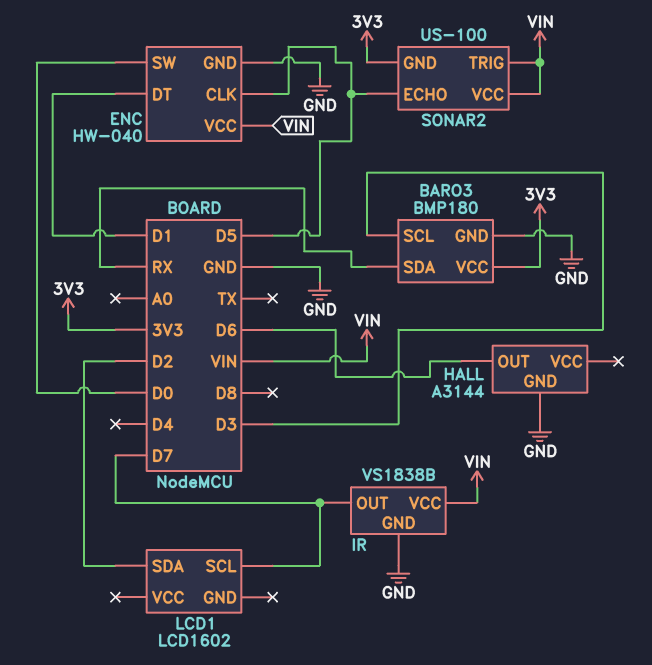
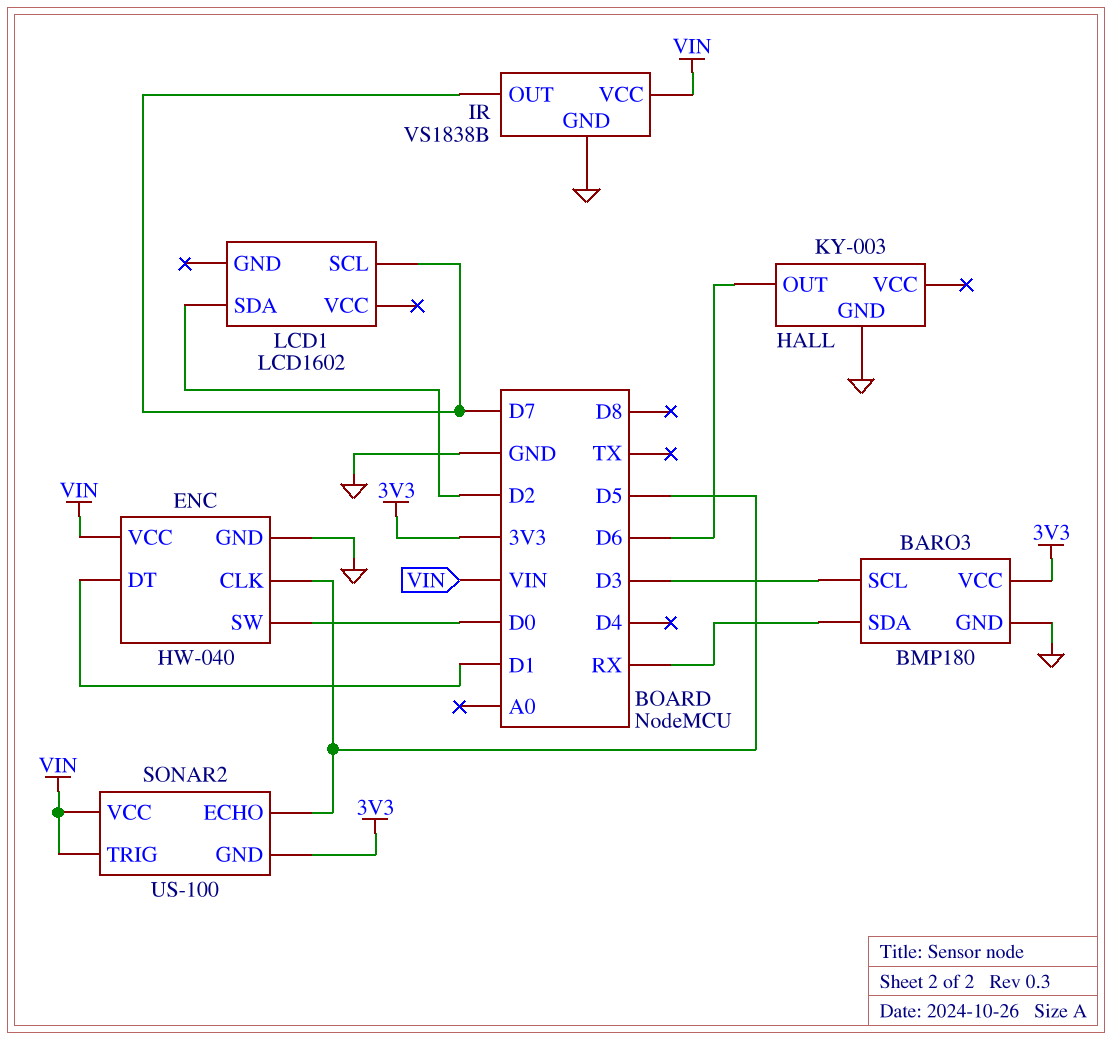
HALL: A3144 -> KY-003

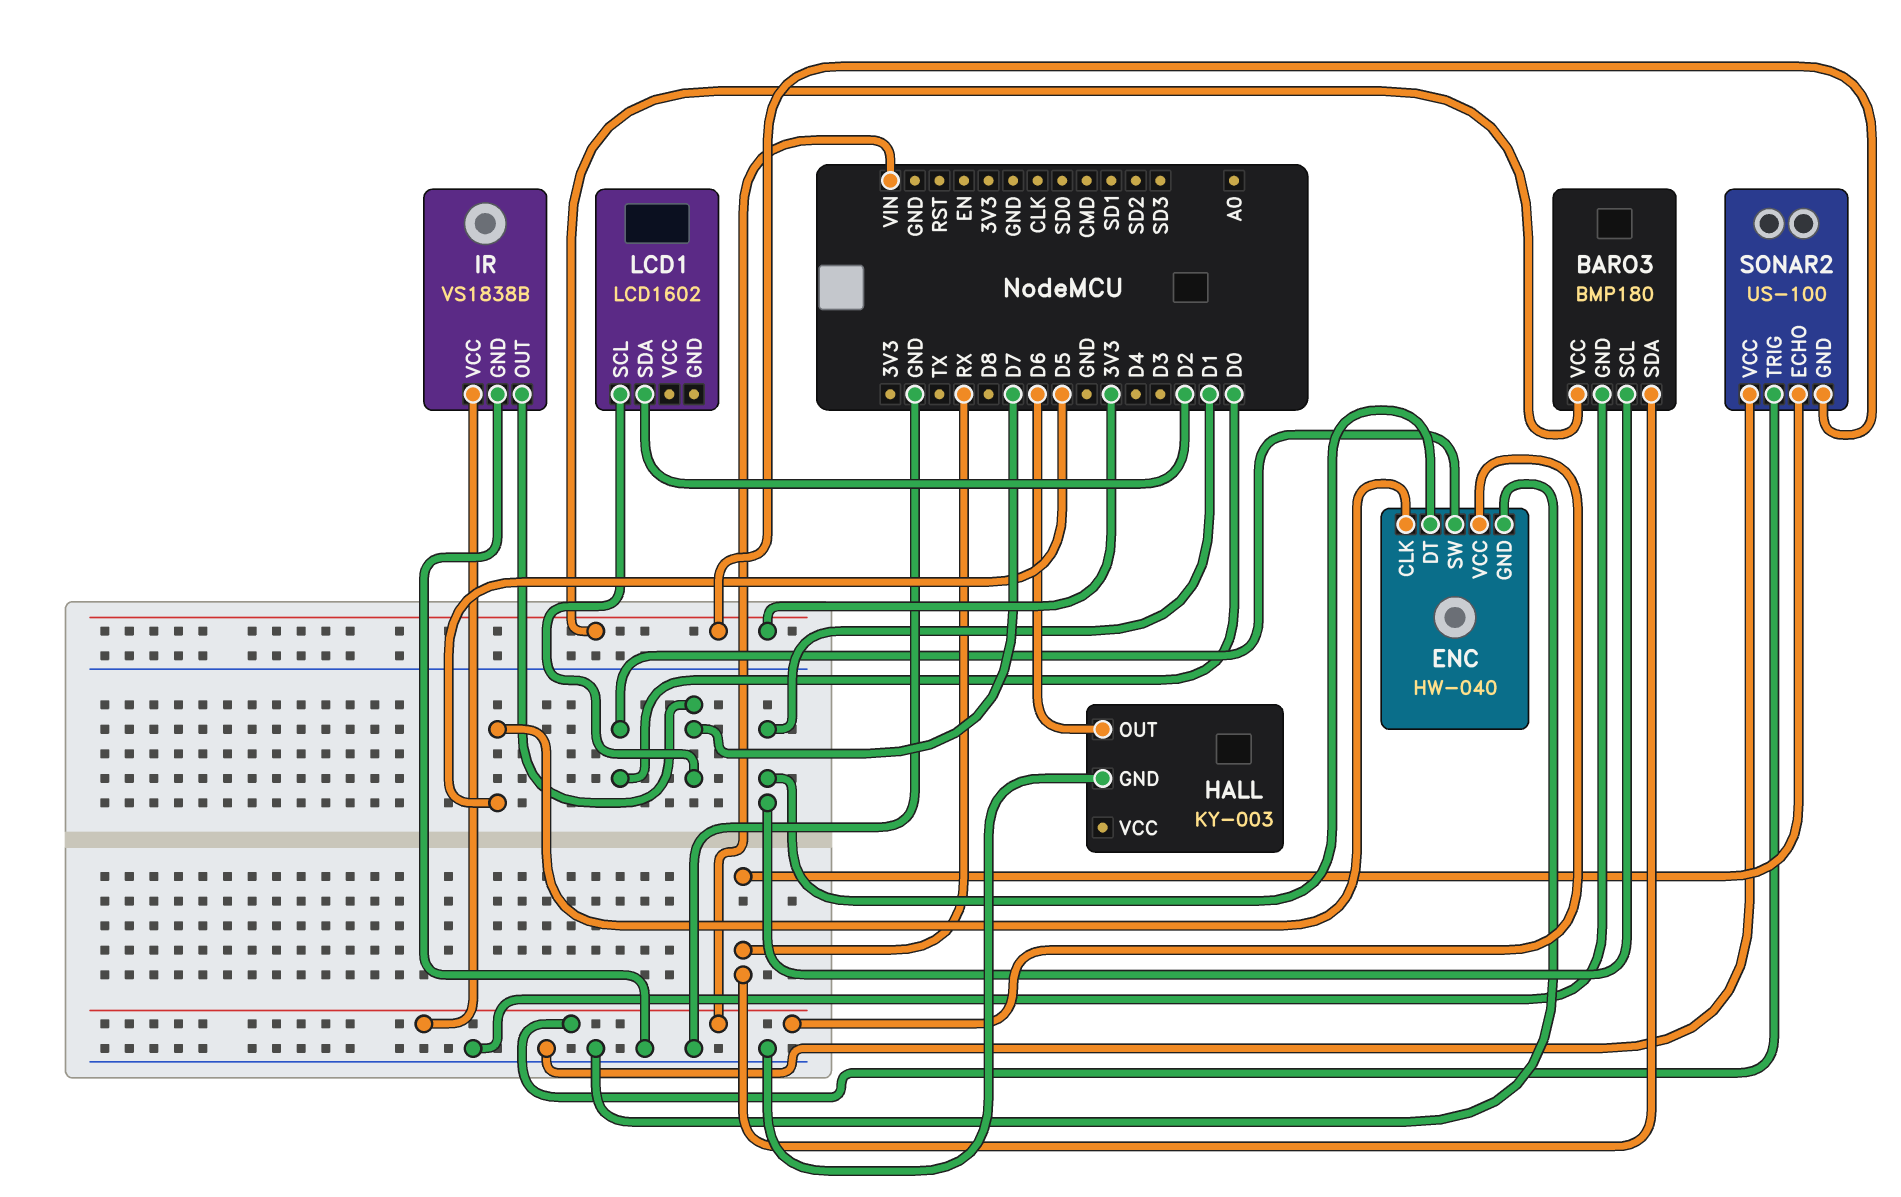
BARO3 pin SCL: D3 -> D1
SONAR2 pin ECHO: D5 -> RX
SONAR2 pin VCC: VIN -> GND

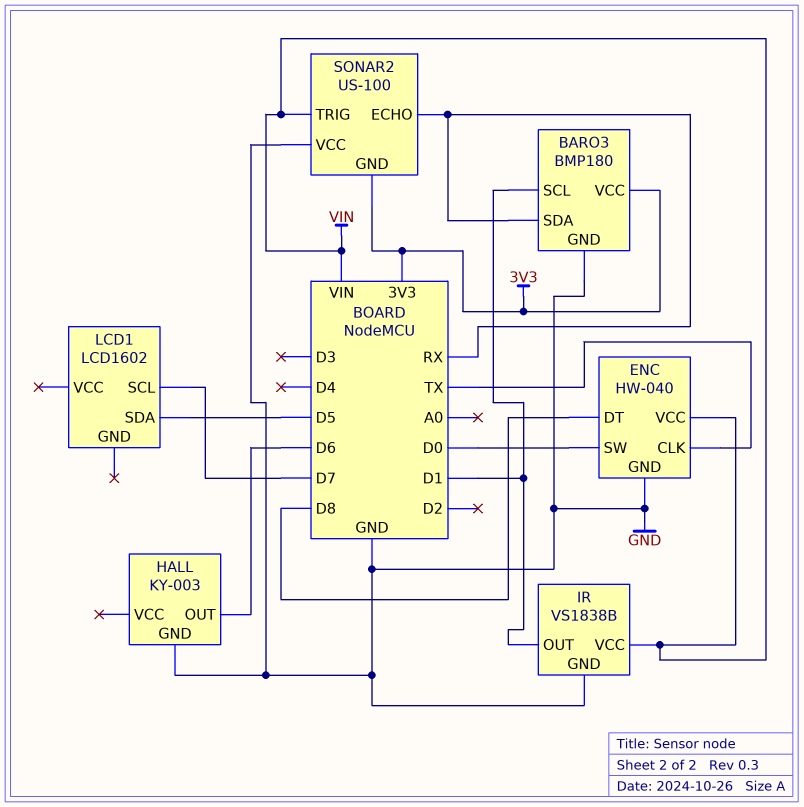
ENC pin CLK: D5 -> TX
ENC pin DT: D1 -> D8
IR pin OUT: D7 -> D1
LCD1 pin SDA: D2 -> D5

